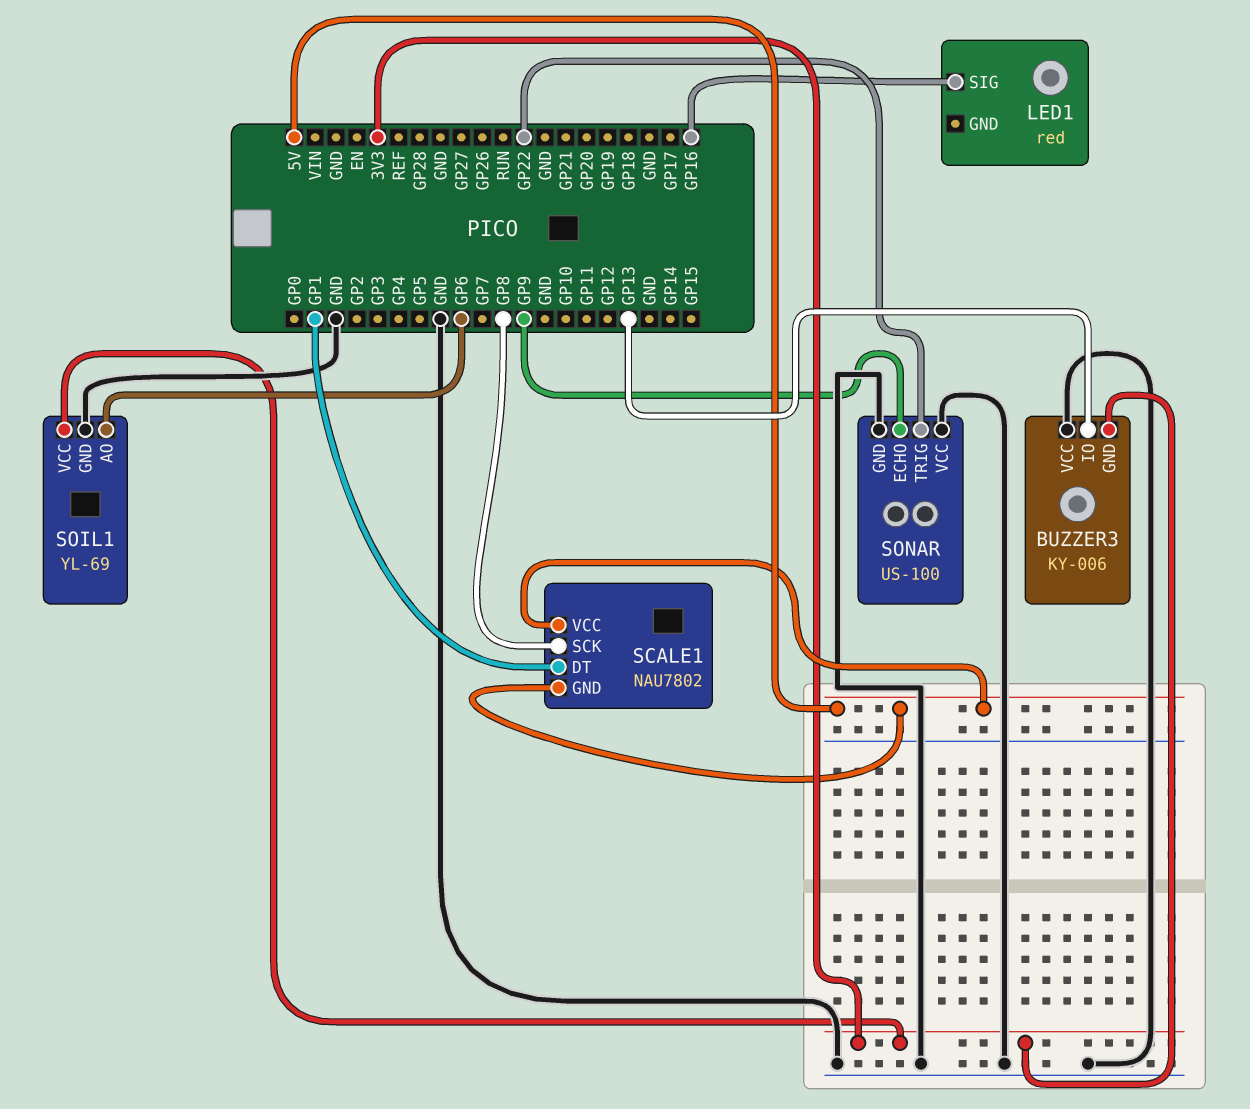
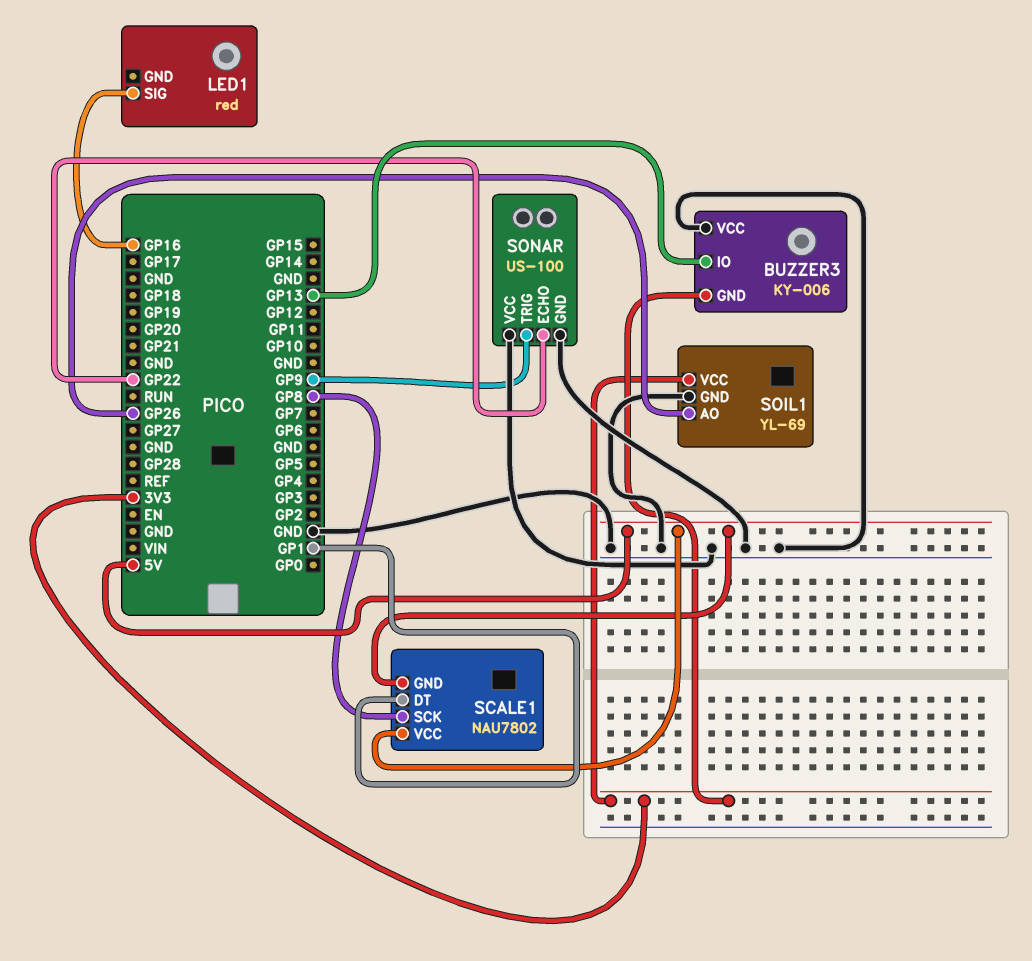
SOIL1 pin AO: GP6 -> GP26
SONAR pin ECHO: GP9 -> GP22
SONAR pin TRIG: GP22 -> GP9

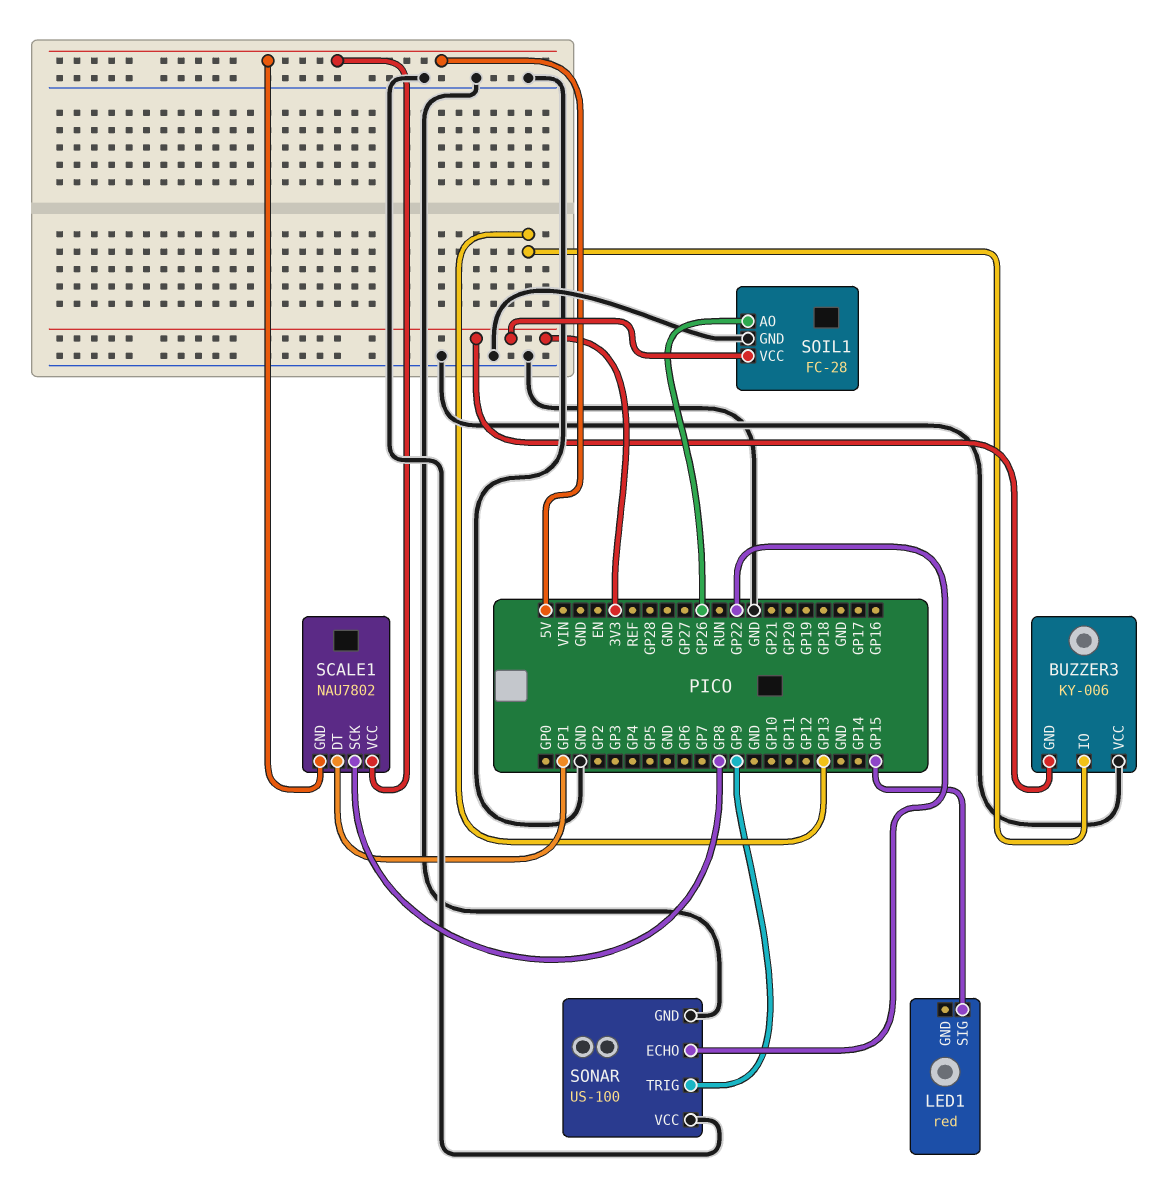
LED1 pin SIG: GP16 -> GP15
SOIL1: YL-69 -> FC-28

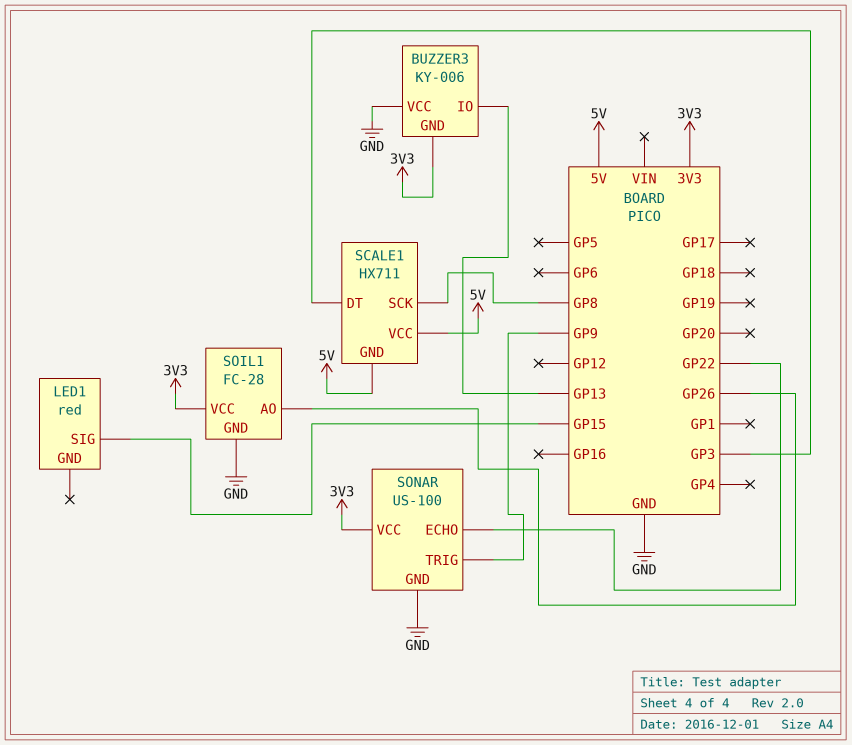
SCALE1: NAU7802 -> HX711
SCALE1 pin DT: GP1 -> GP3
SONAR pin VCC: GND -> 3V3

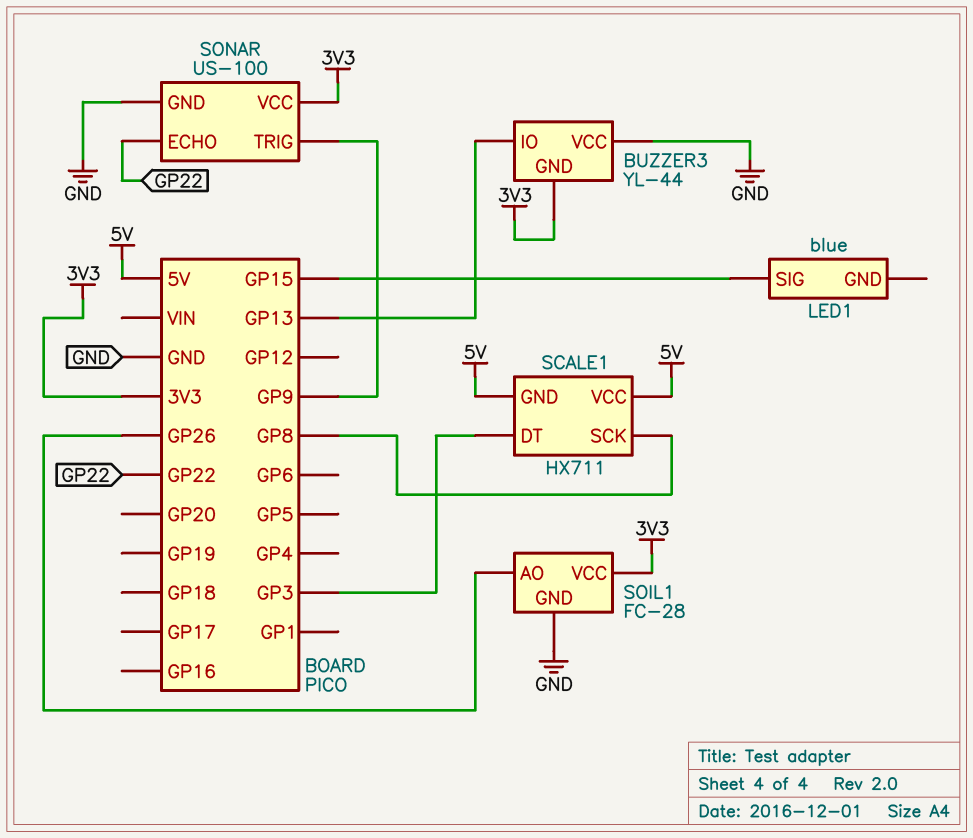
BUZZER3: KY-006 -> YL-44
LED1: red -> blue

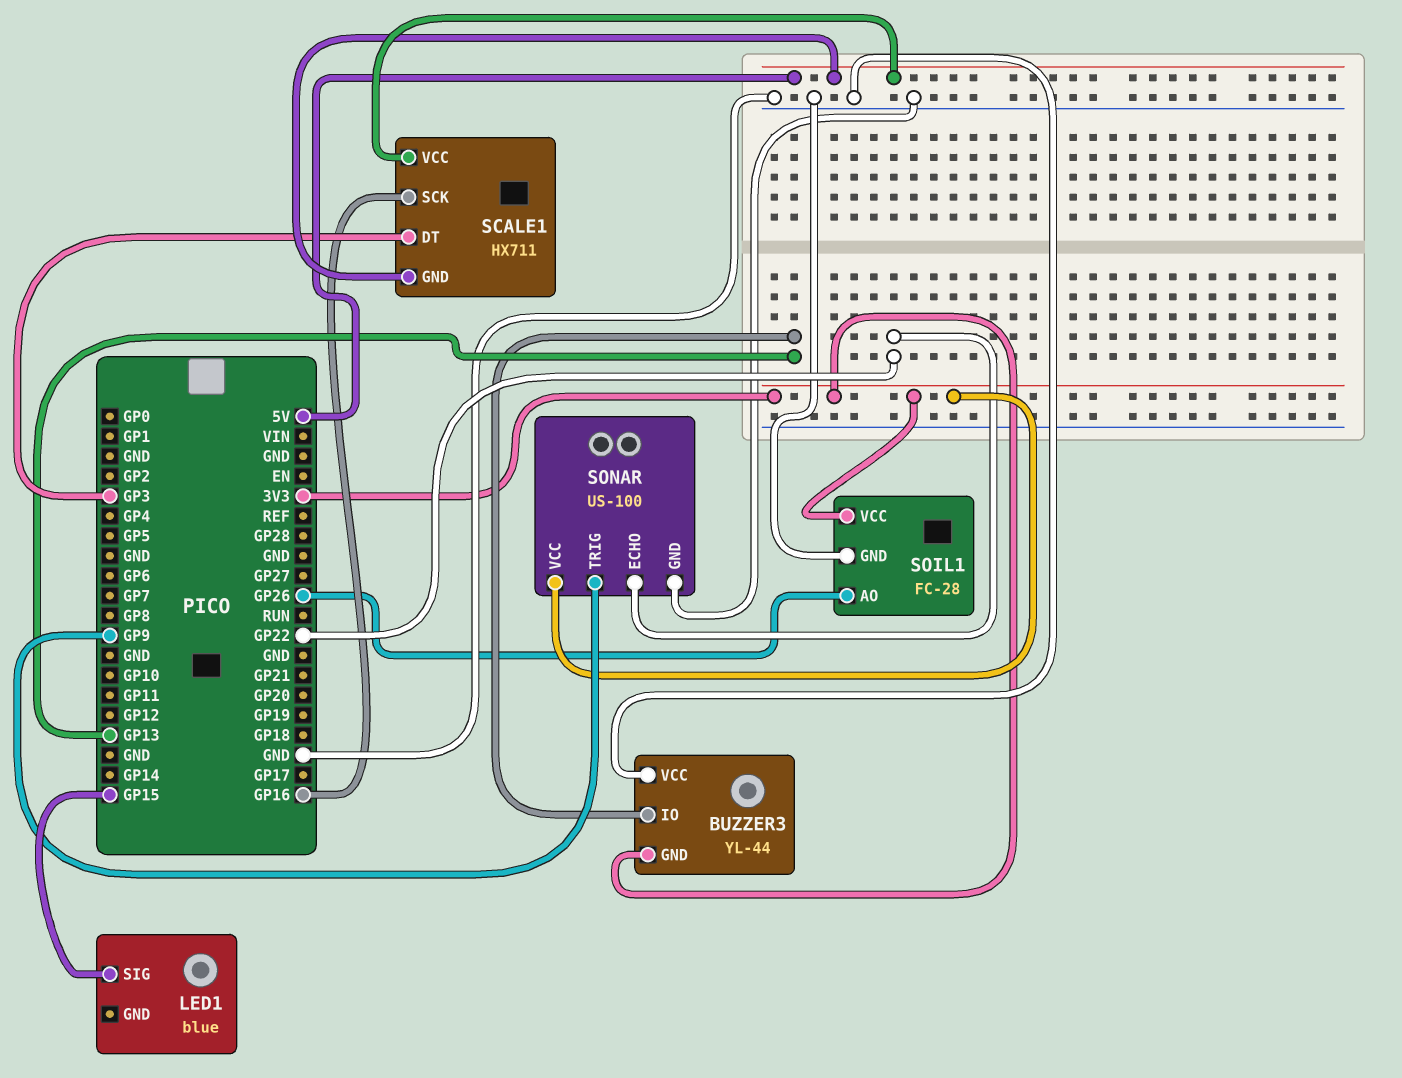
SCALE1 pin SCK: GP8 -> GP16

